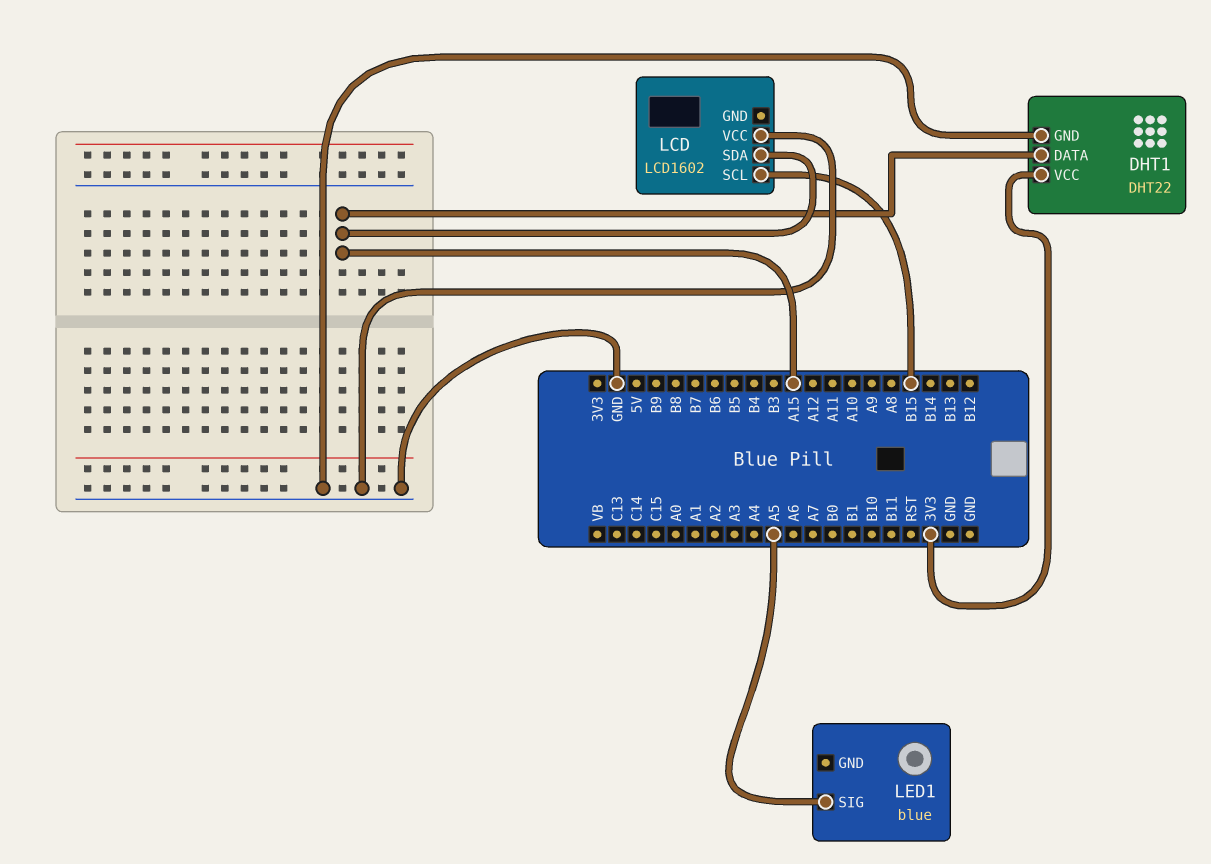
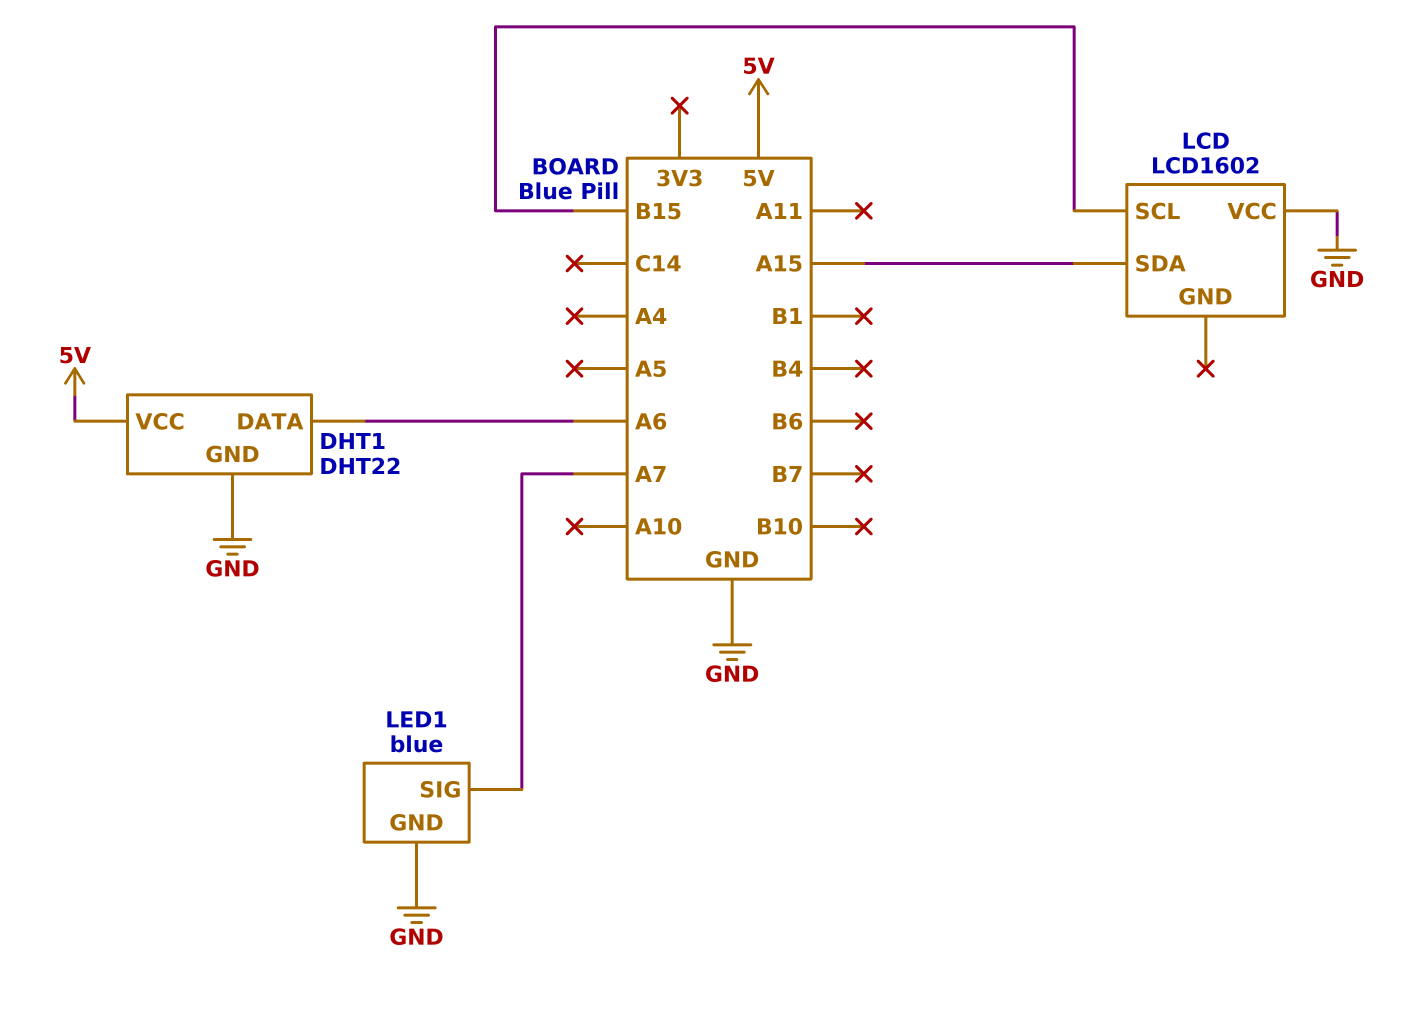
DHT1 pin DATA: A15 -> A6
DHT1 pin VCC: 3V3 -> 5V
LED1 pin GND: none -> GND
LED1 pin SIG: A5 -> A7

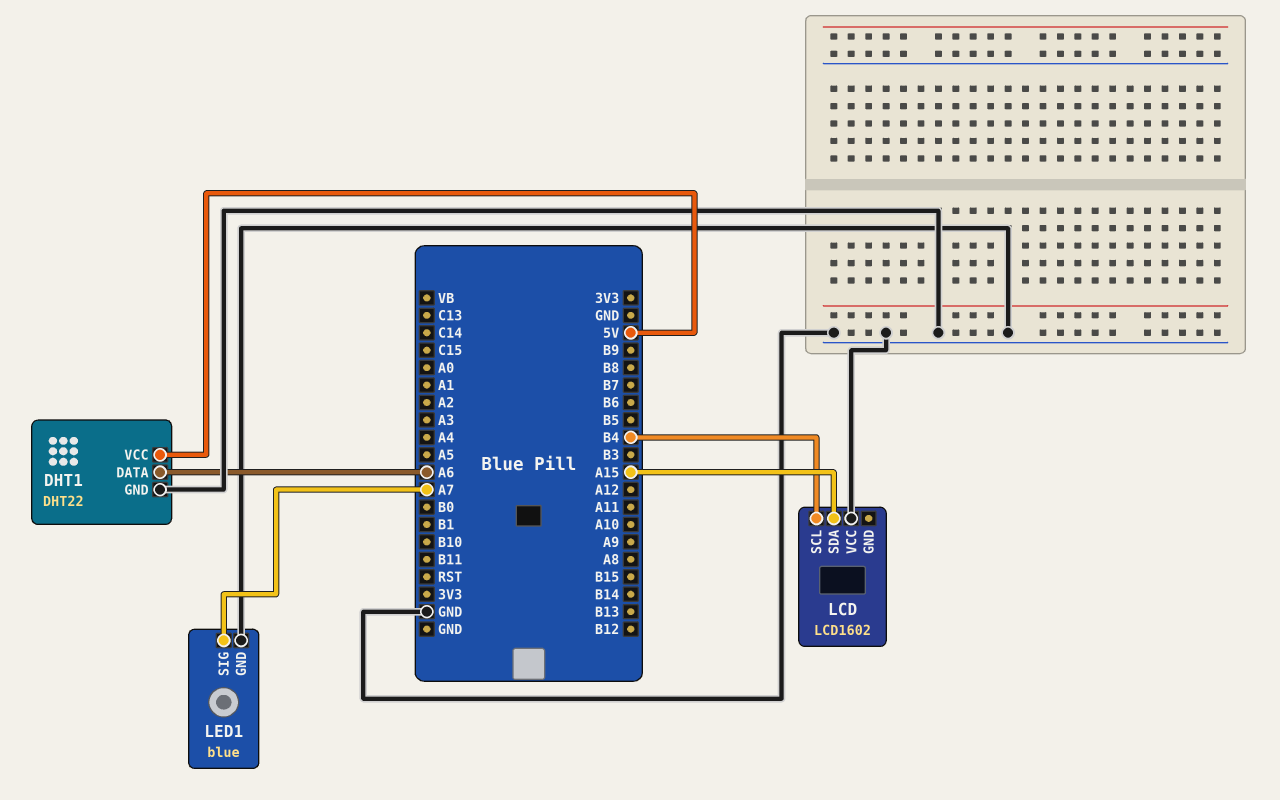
LCD pin SCL: B15 -> B4

